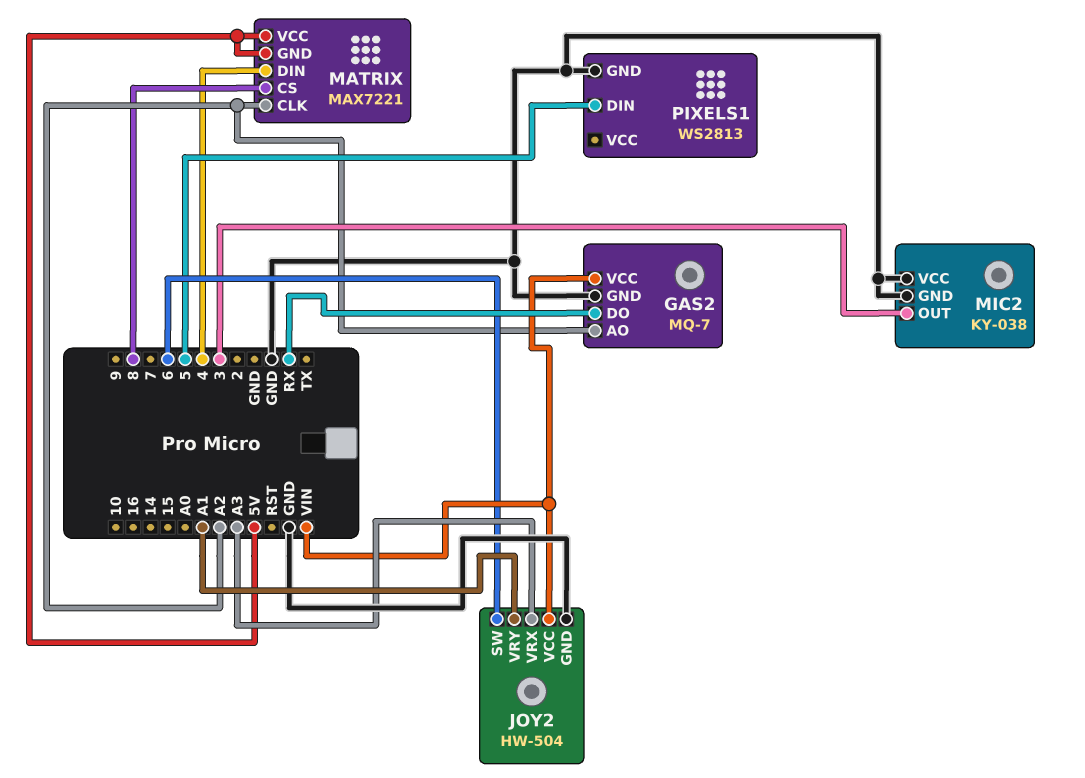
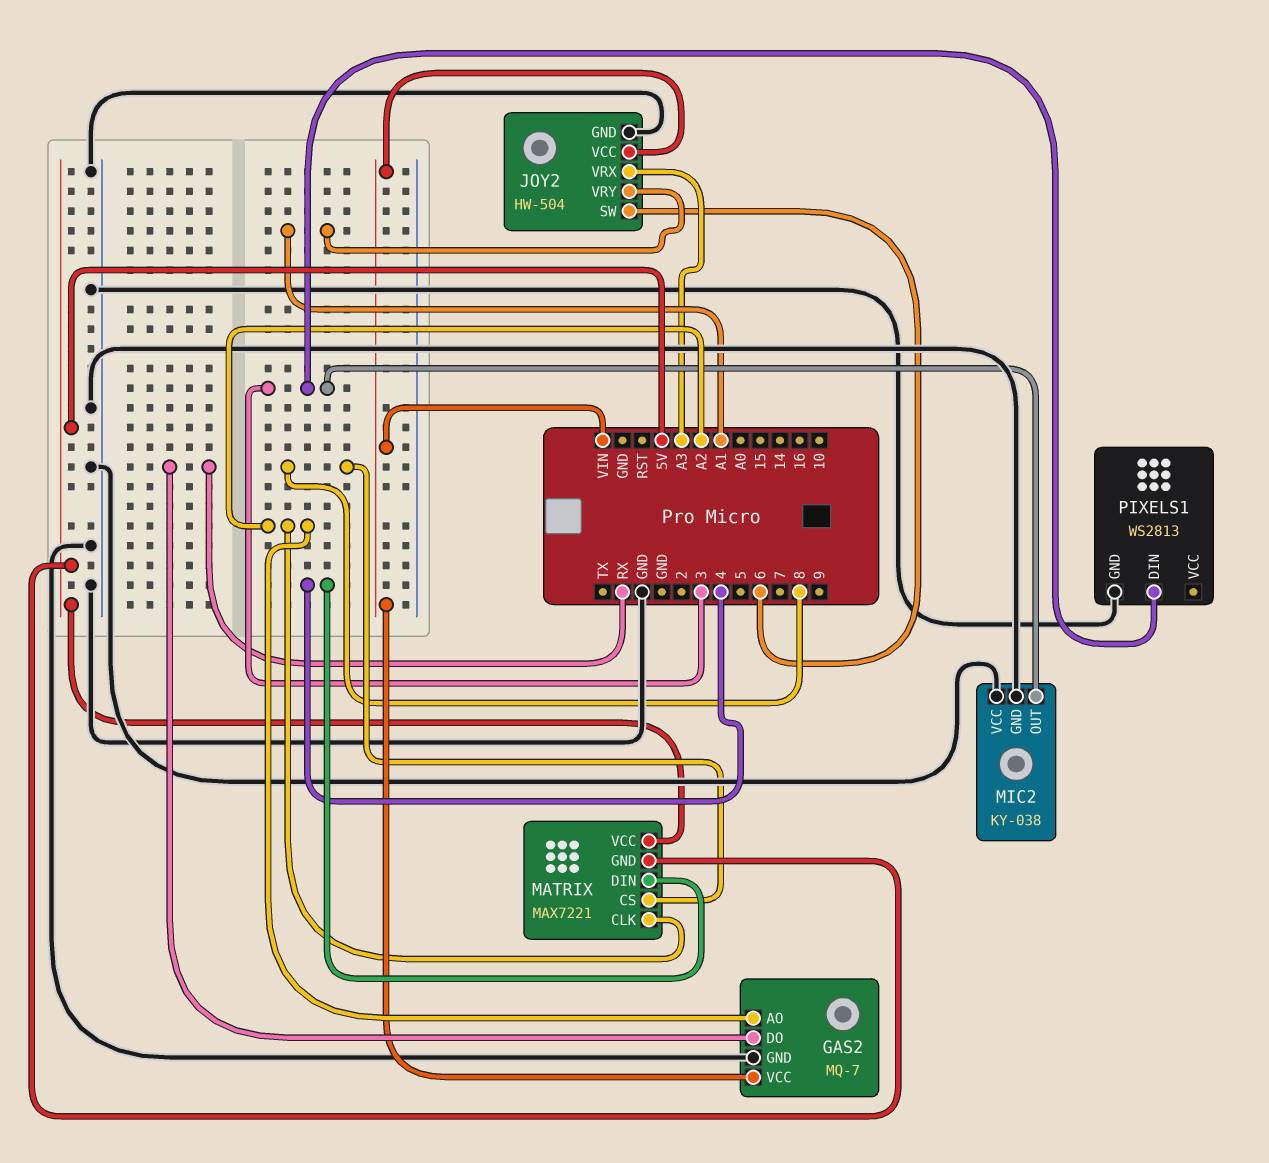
PIXELS1 pin DIN: 5 -> 3

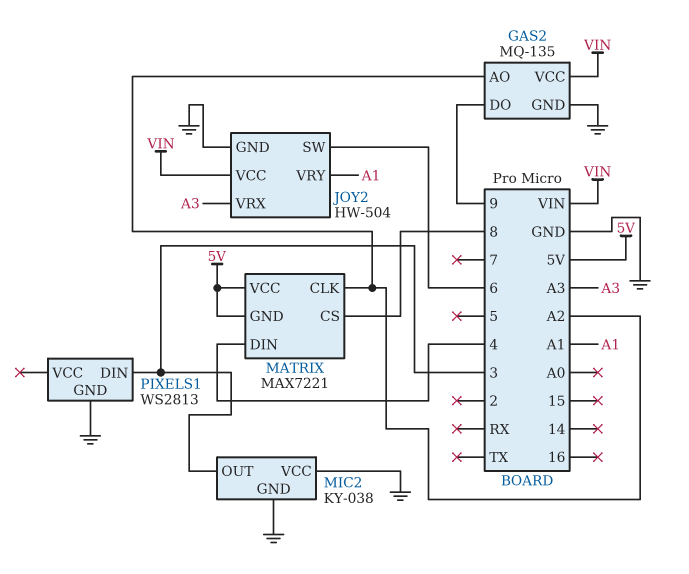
GAS2: MQ-7 -> MQ-135
GAS2 pin DO: RX -> 9

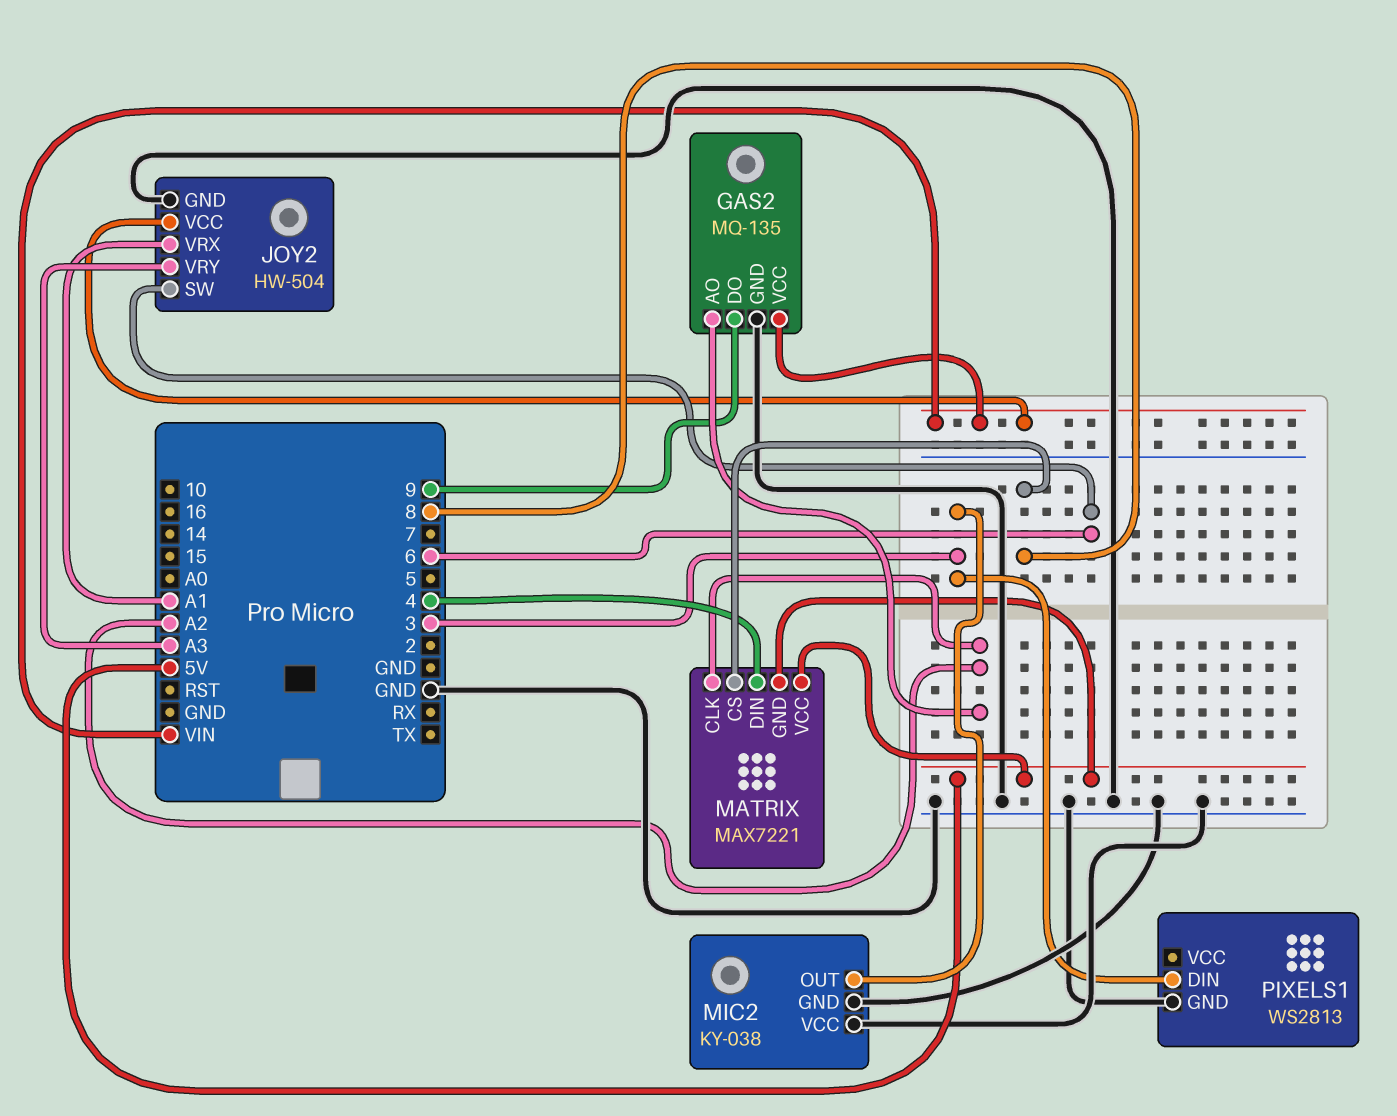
JOY2 pin VRX: A3 -> A1
JOY2 pin VRY: A1 -> A3

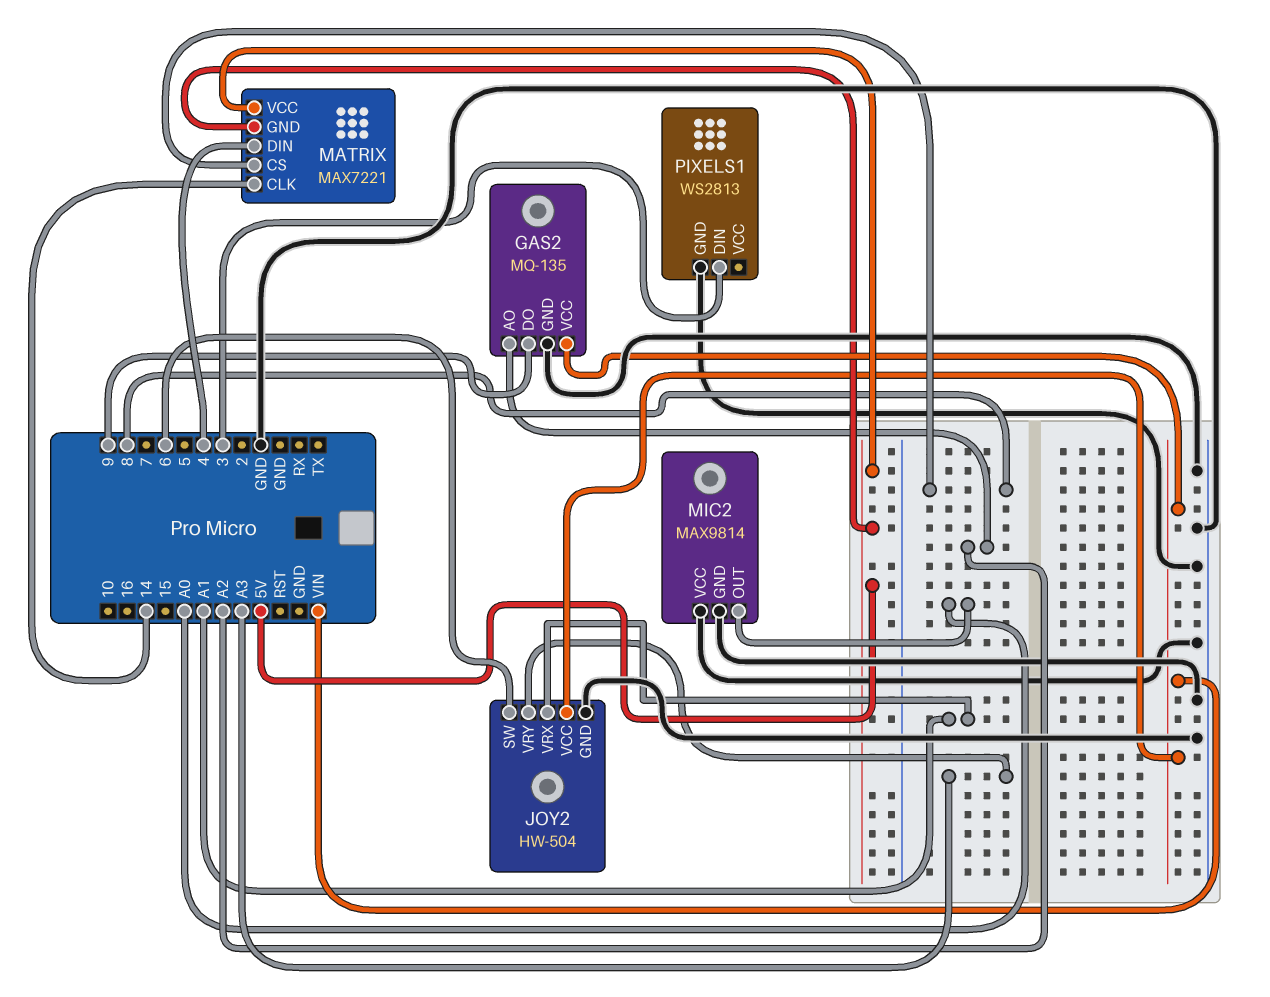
MATRIX pin CLK: A2 -> 14
MIC2: KY-038 -> MAX9814
MIC2 pin OUT: 3 -> A0

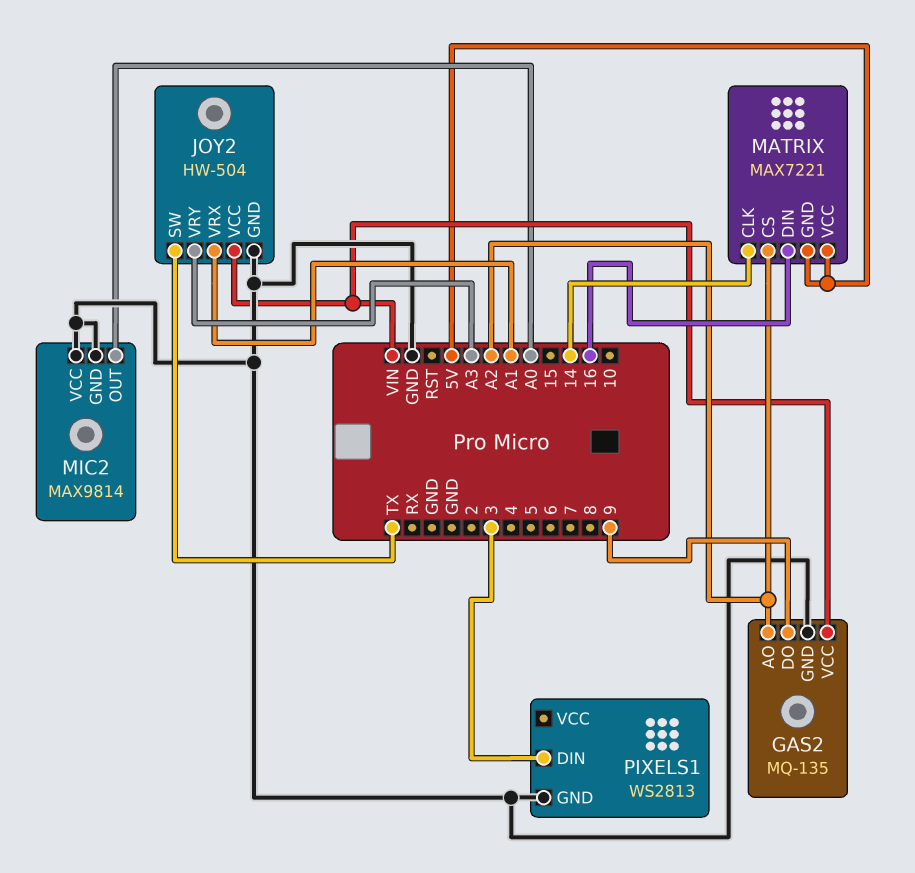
JOY2 pin SW: 6 -> TX
MATRIX pin CS: 8 -> A2
MATRIX pin DIN: 4 -> 16

